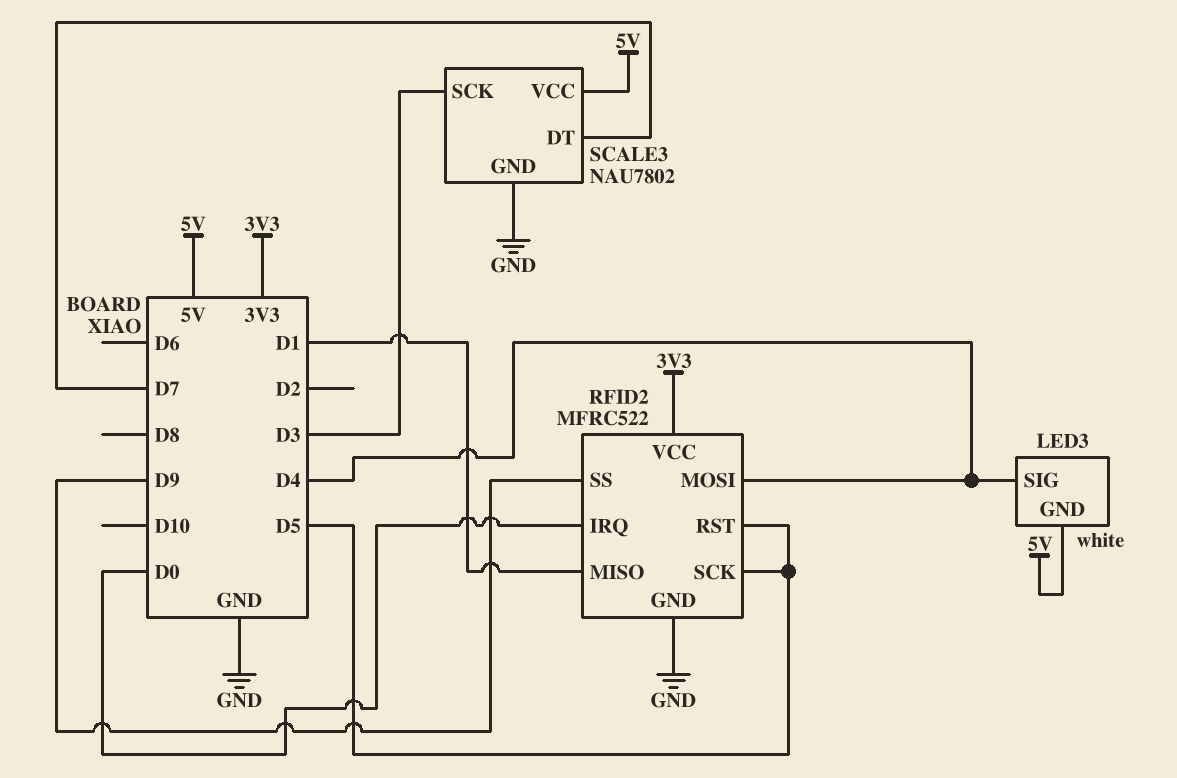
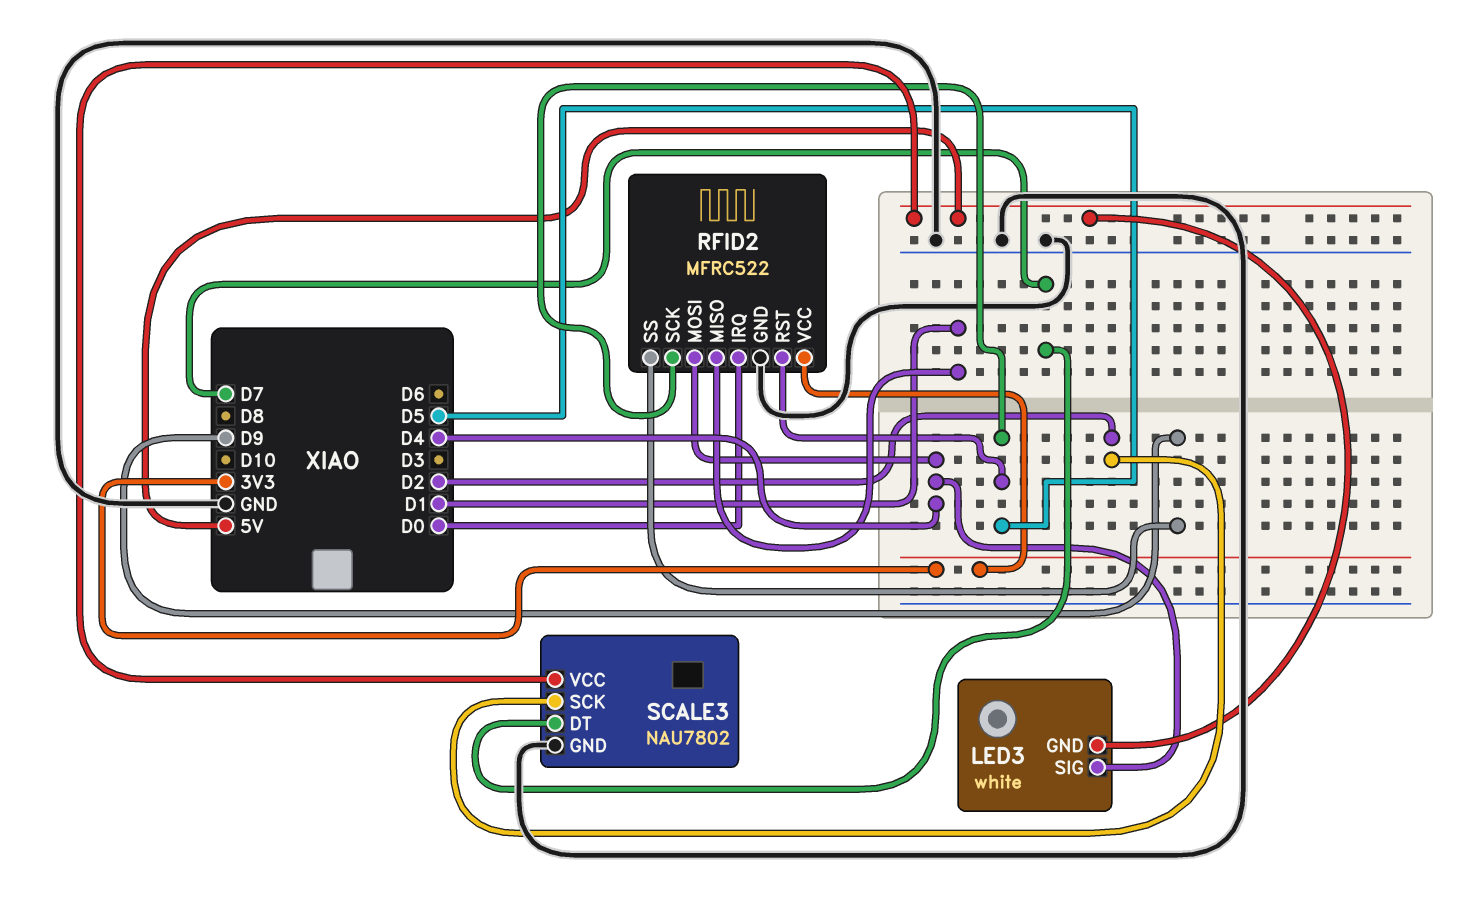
SCALE3 pin SCK: D3 -> D2

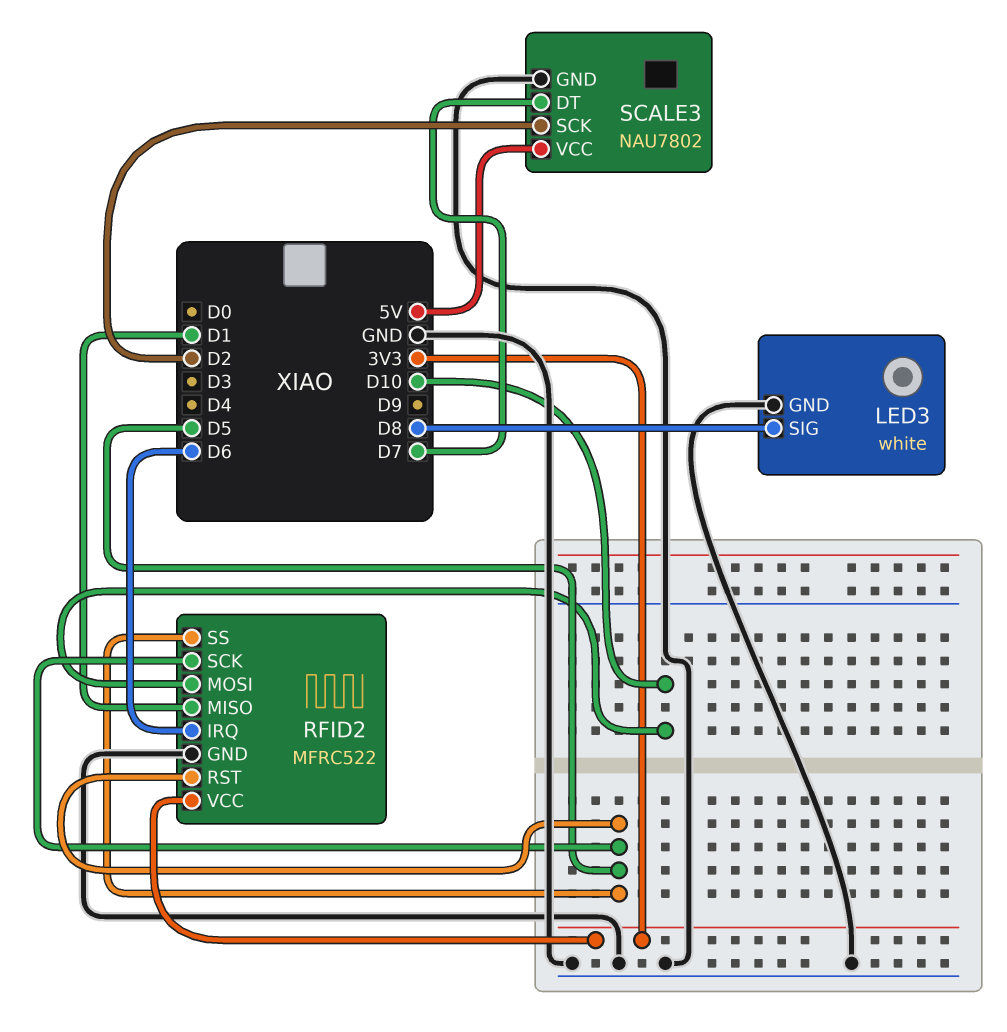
LED3 pin GND: 5V -> GND
LED3 pin SIG: D4 -> D8
RFID2 pin IRQ: D0 -> D6
RFID2 pin MOSI: D4 -> D10
RFID2 pin SS: D9 -> D5

